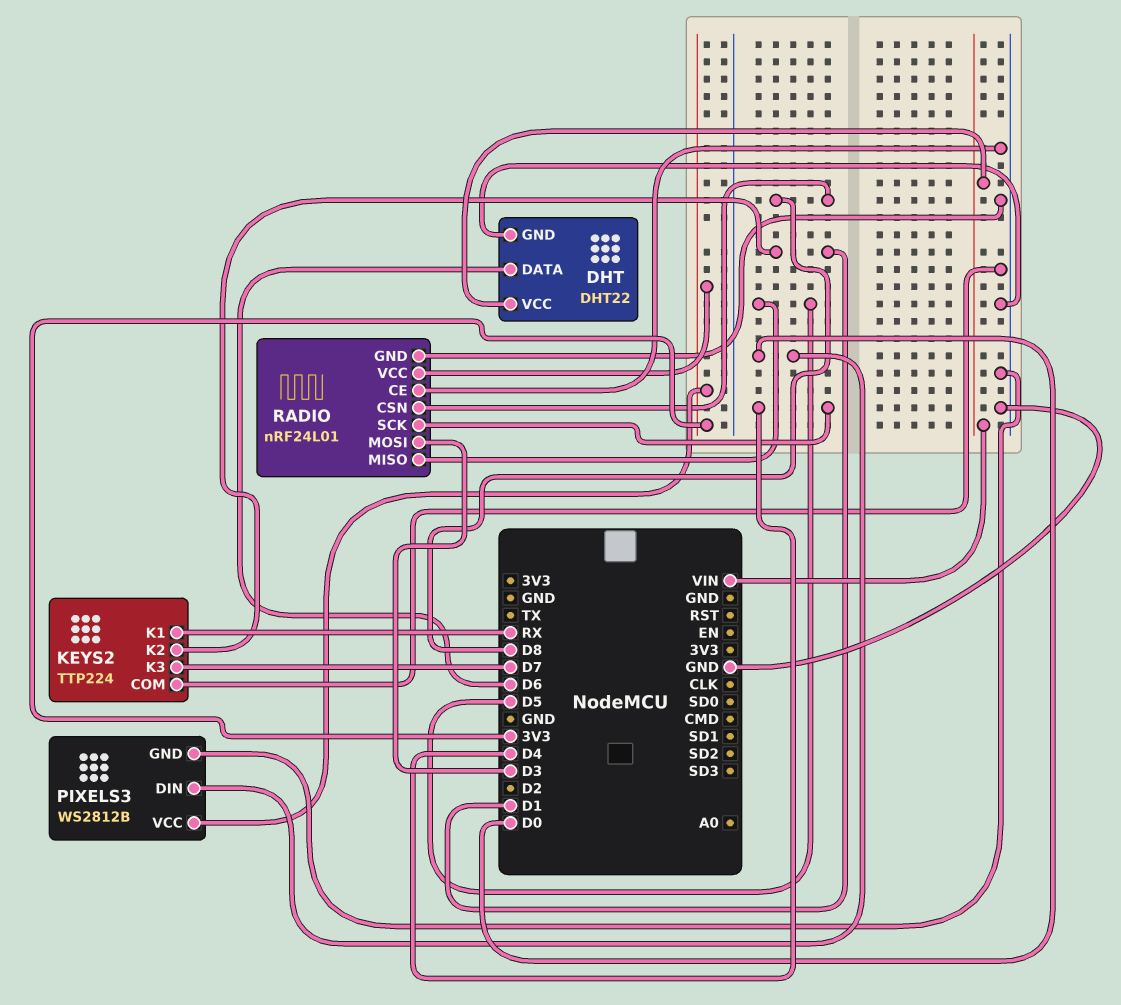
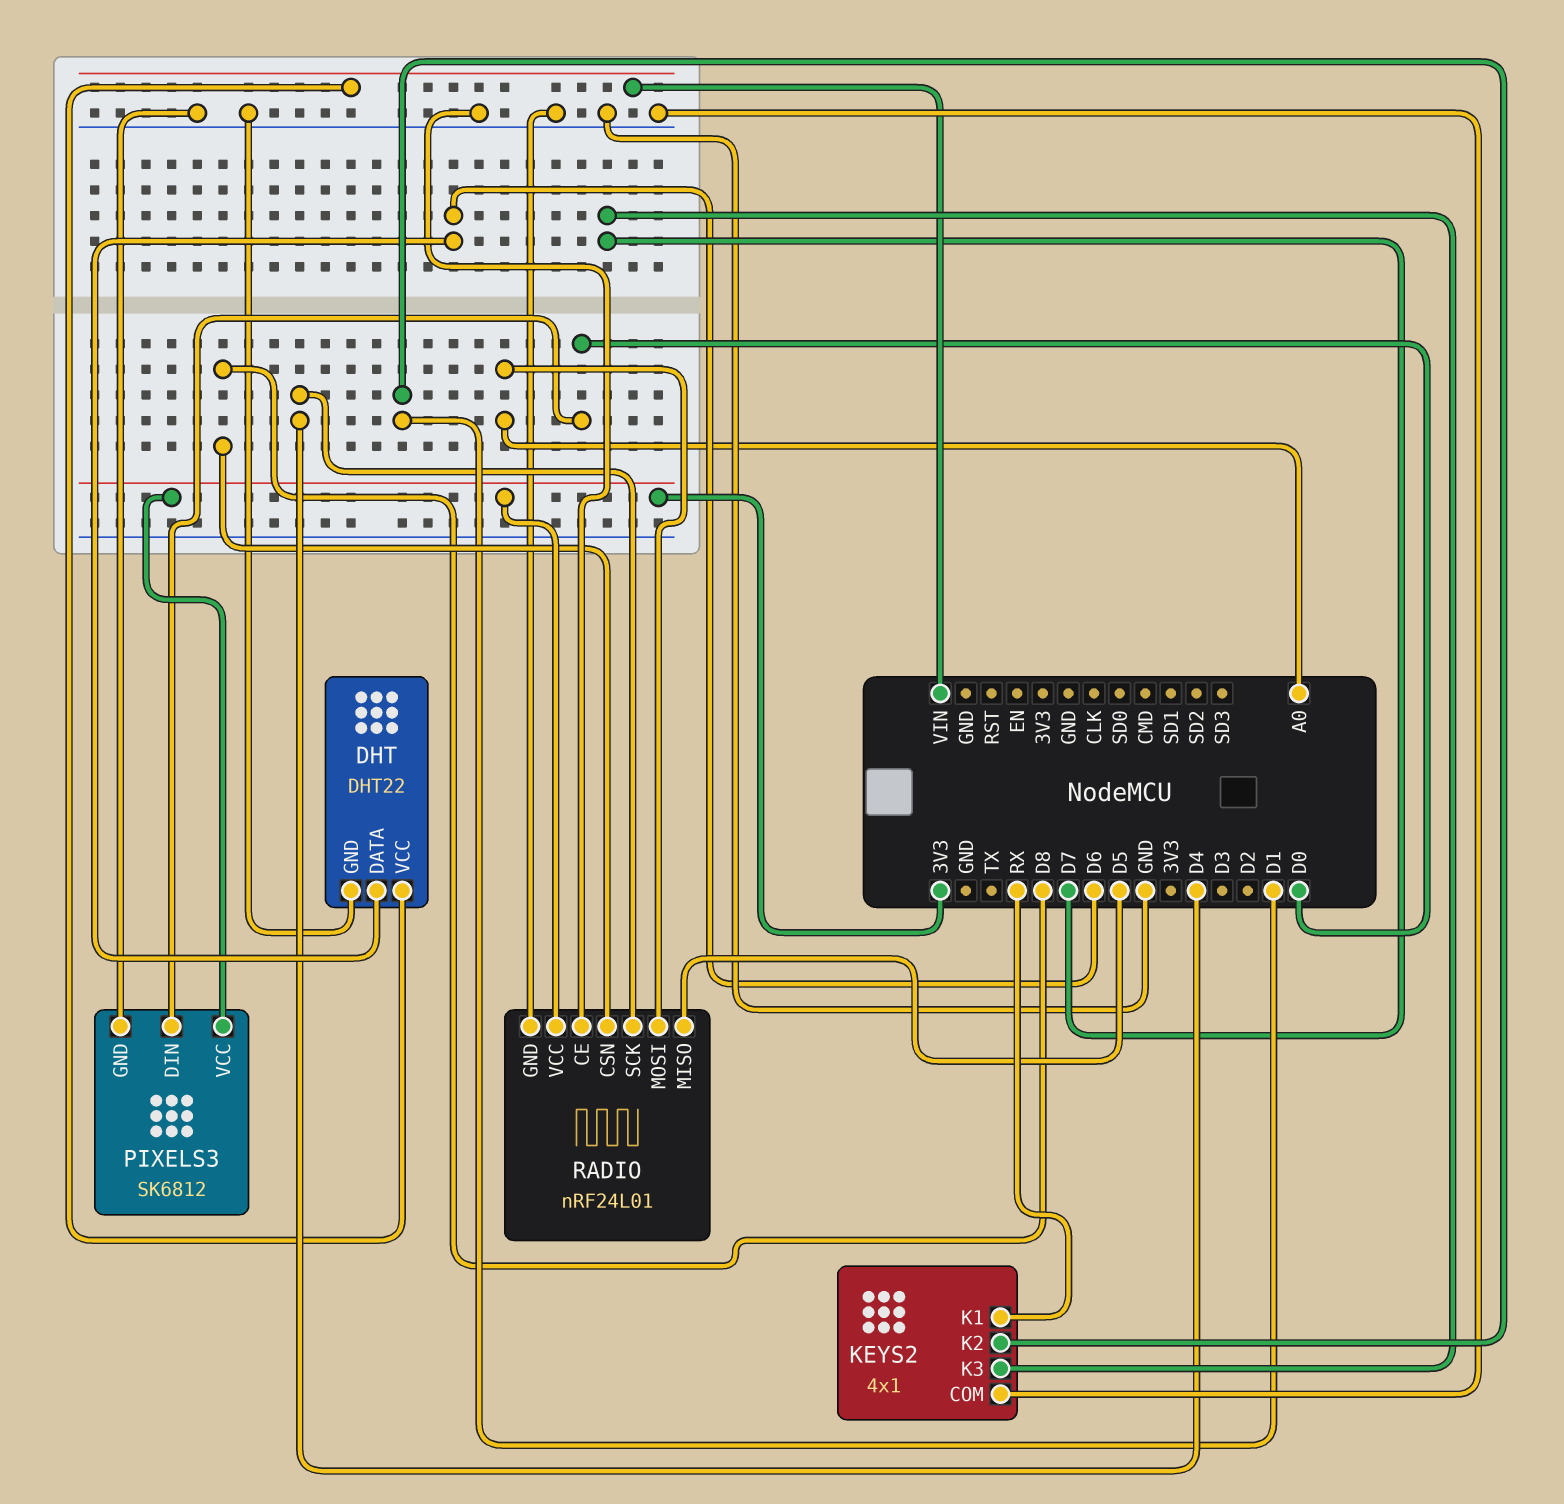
KEYS2: TTP224 -> 4x1
PIXELS3: WS2812B -> SK6812
RADIO pin MOSI: D3 -> A0

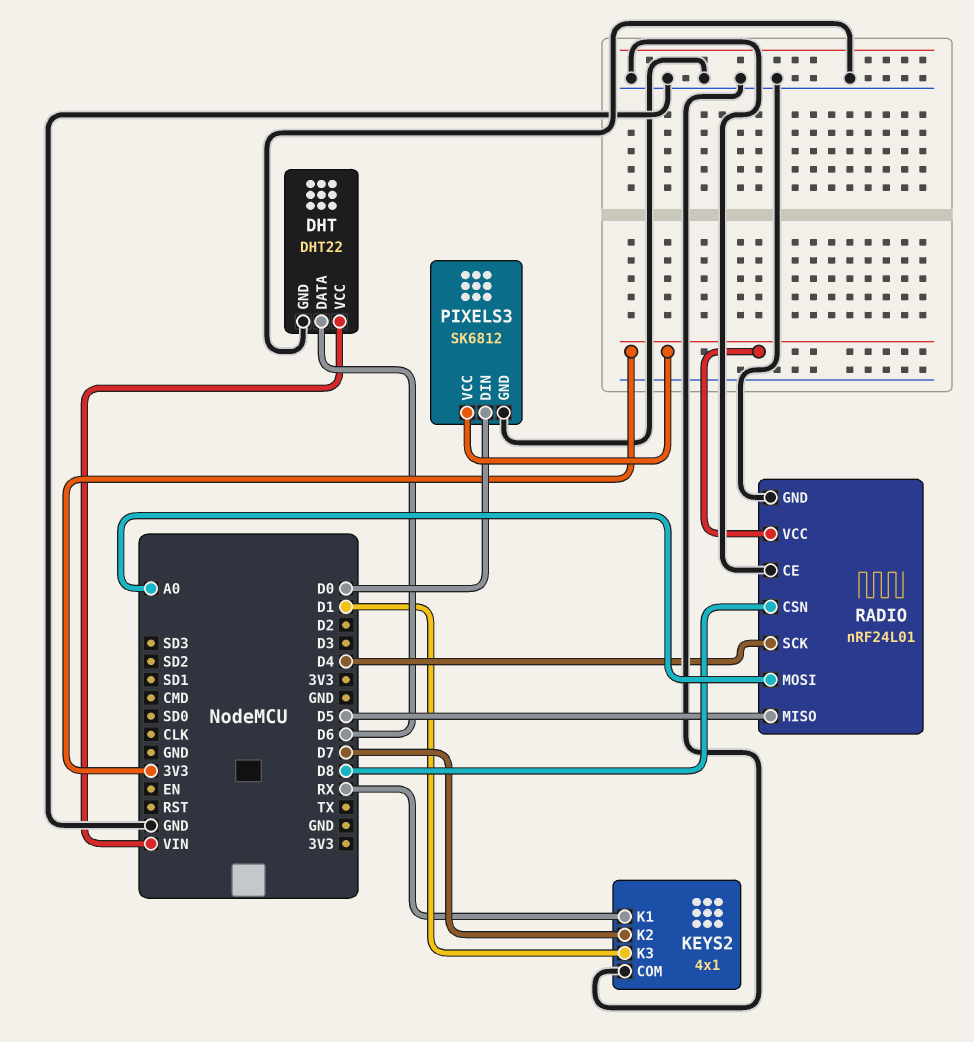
KEYS2 pin K2: D1 -> D7
KEYS2 pin K3: D7 -> D1

